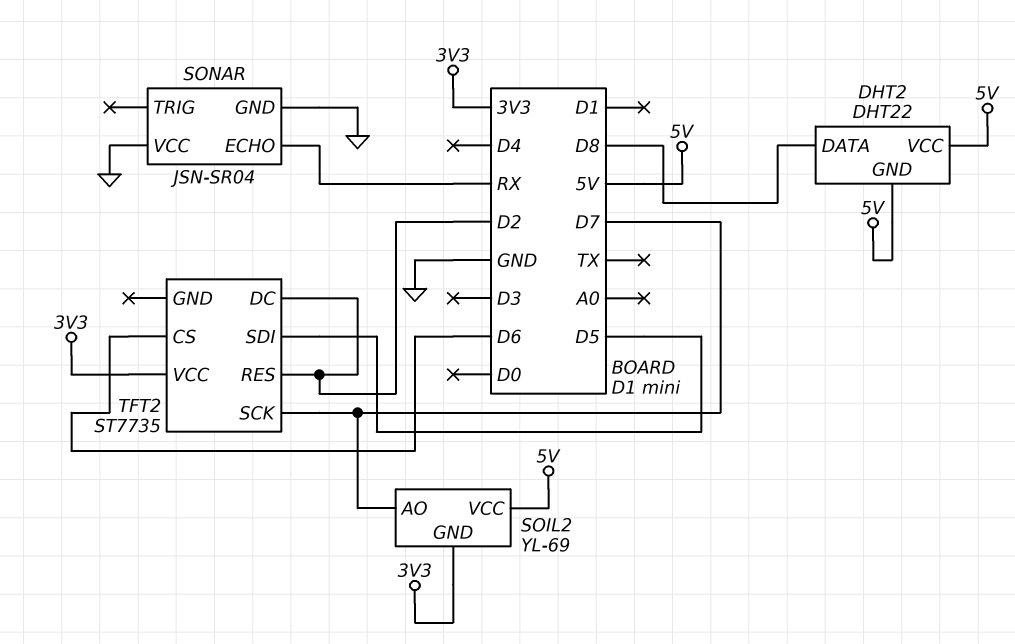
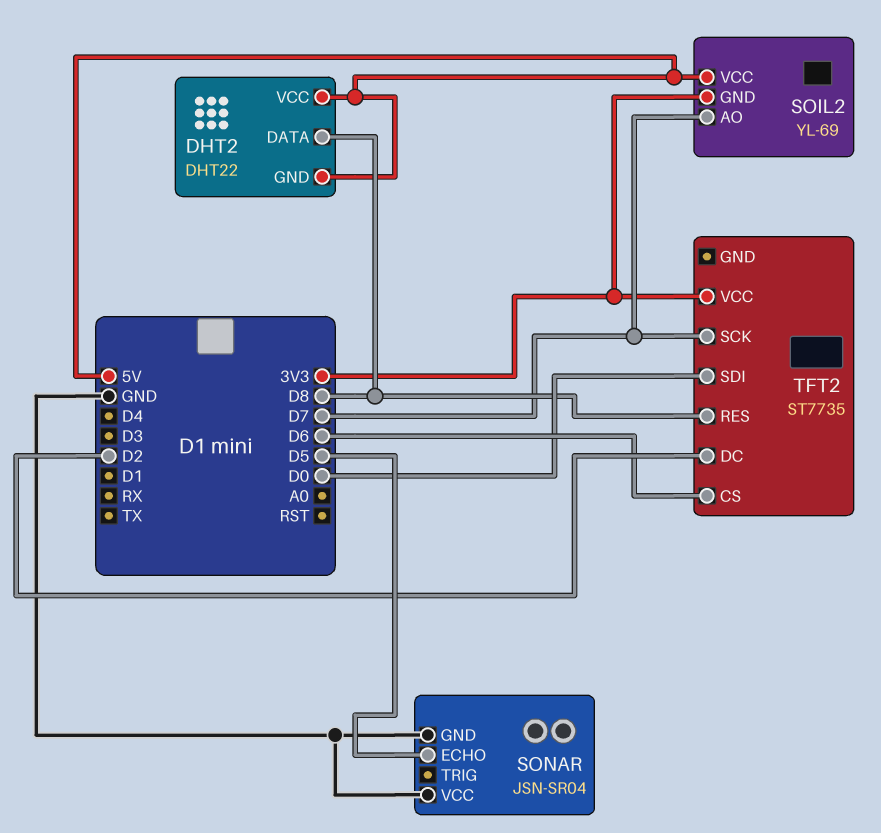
SONAR pin ECHO: RX -> D5
TFT2 pin RES: D2 -> D8
TFT2 pin SDI: D5 -> D0

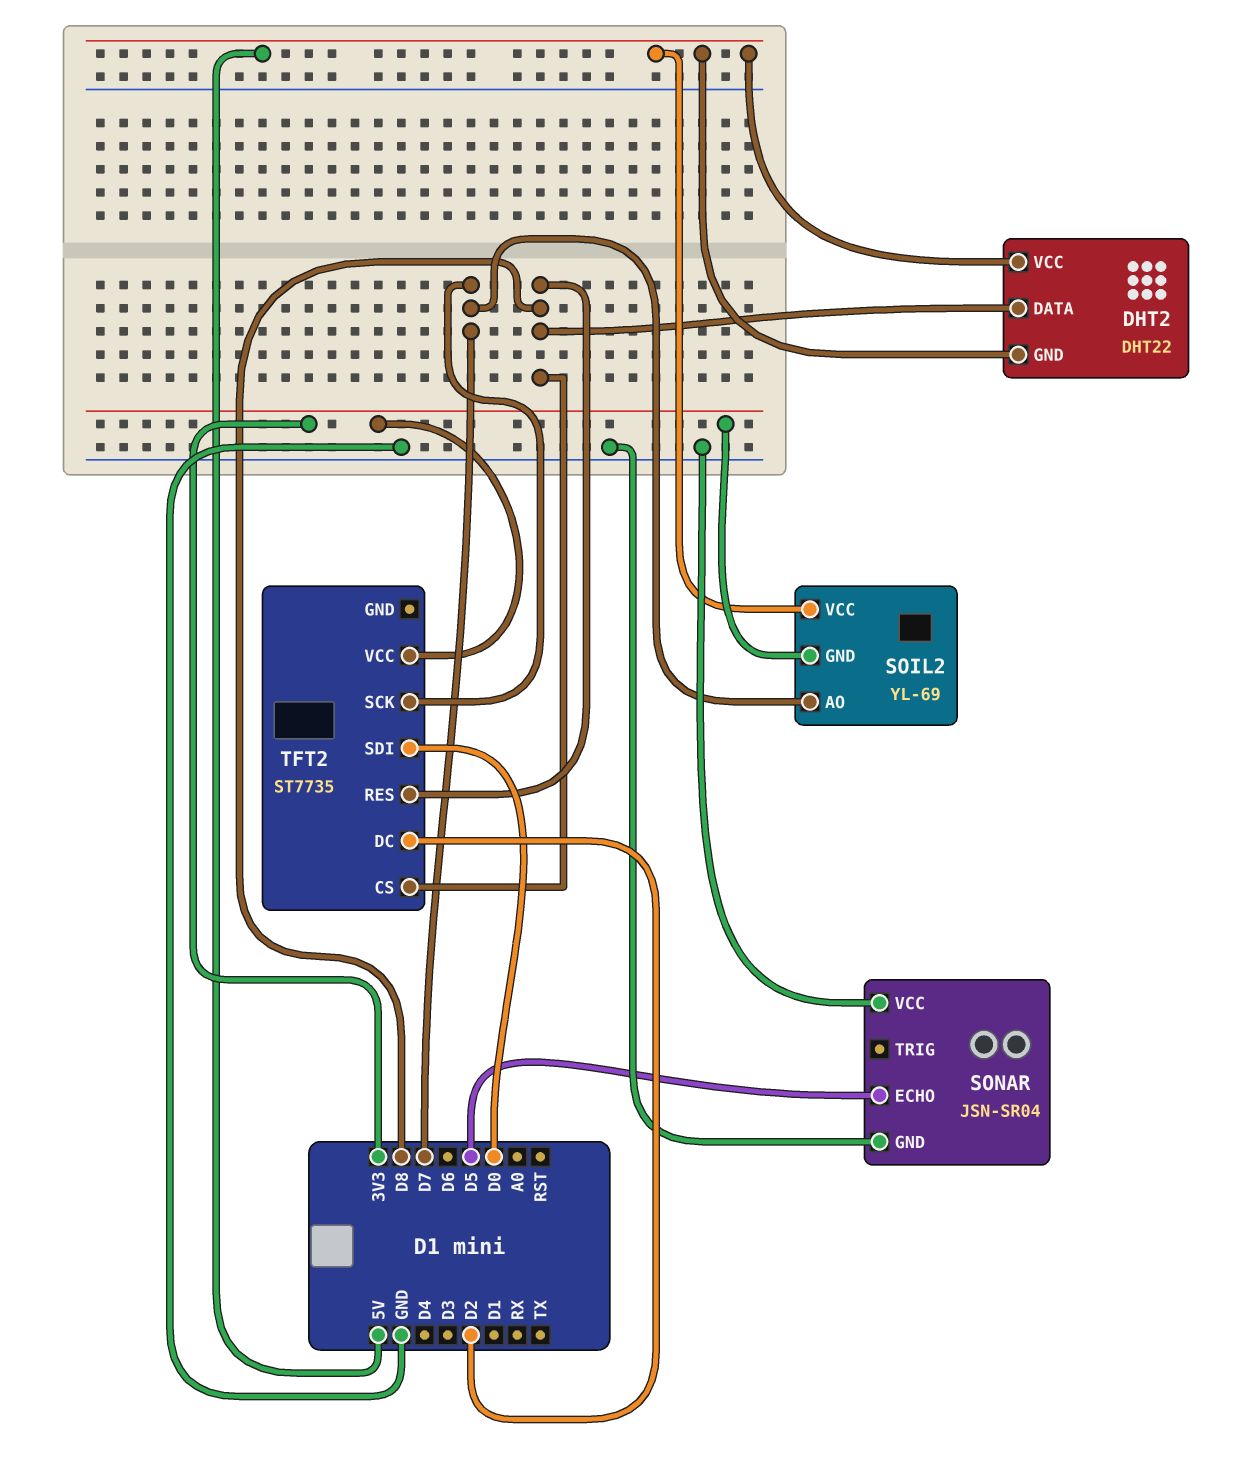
TFT2 pin CS: D6 -> D8

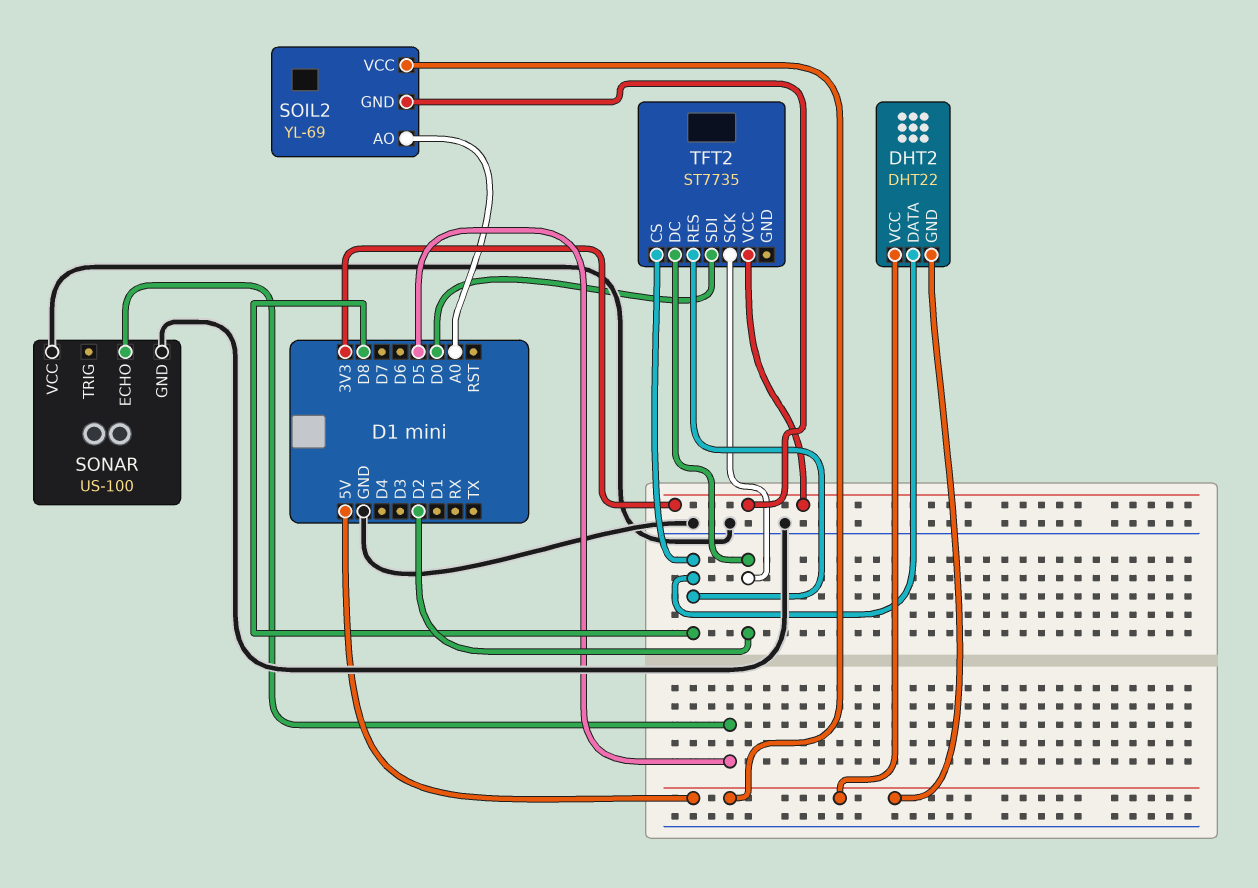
SOIL2 pin AO: D7 -> A0
SONAR: JSN-SR04 -> US-100
TFT2 pin SCK: D7 -> D2

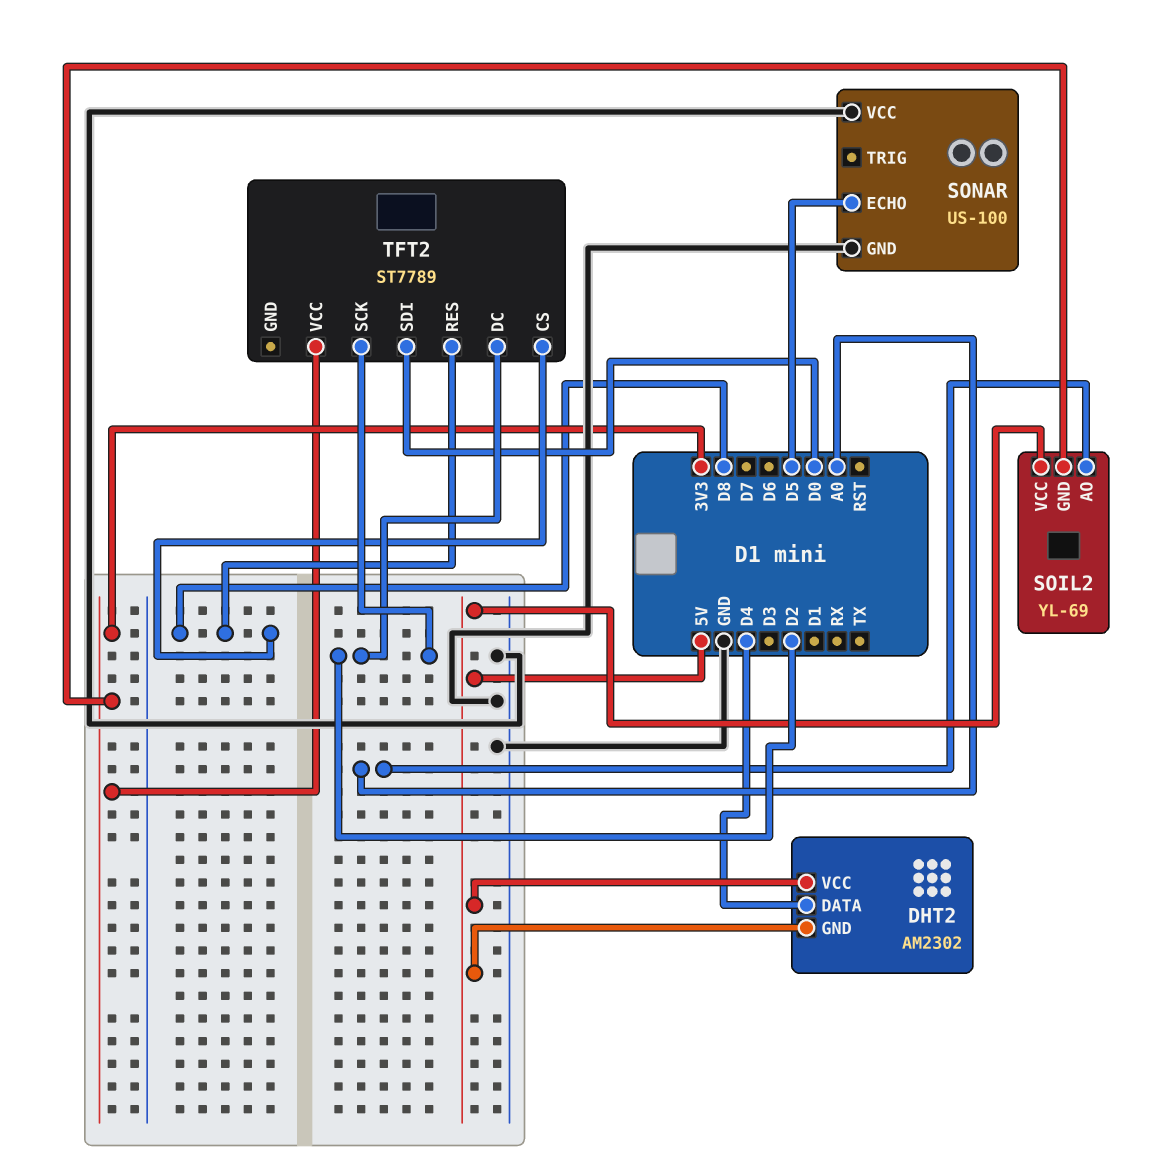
DHT2: DHT22 -> AM2302
DHT2 pin DATA: D8 -> D4
TFT2: ST7735 -> ST7789

